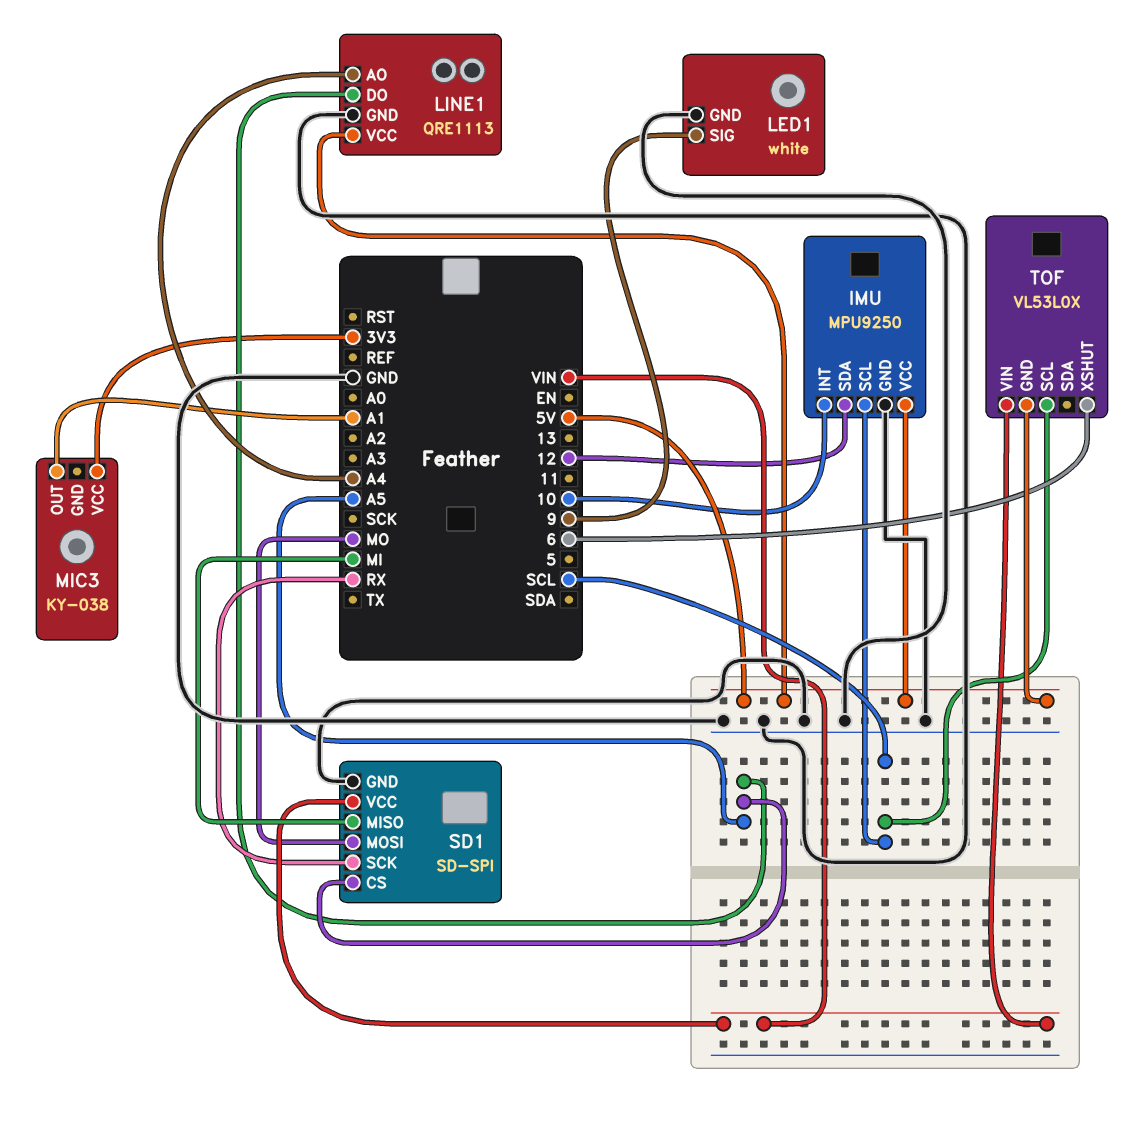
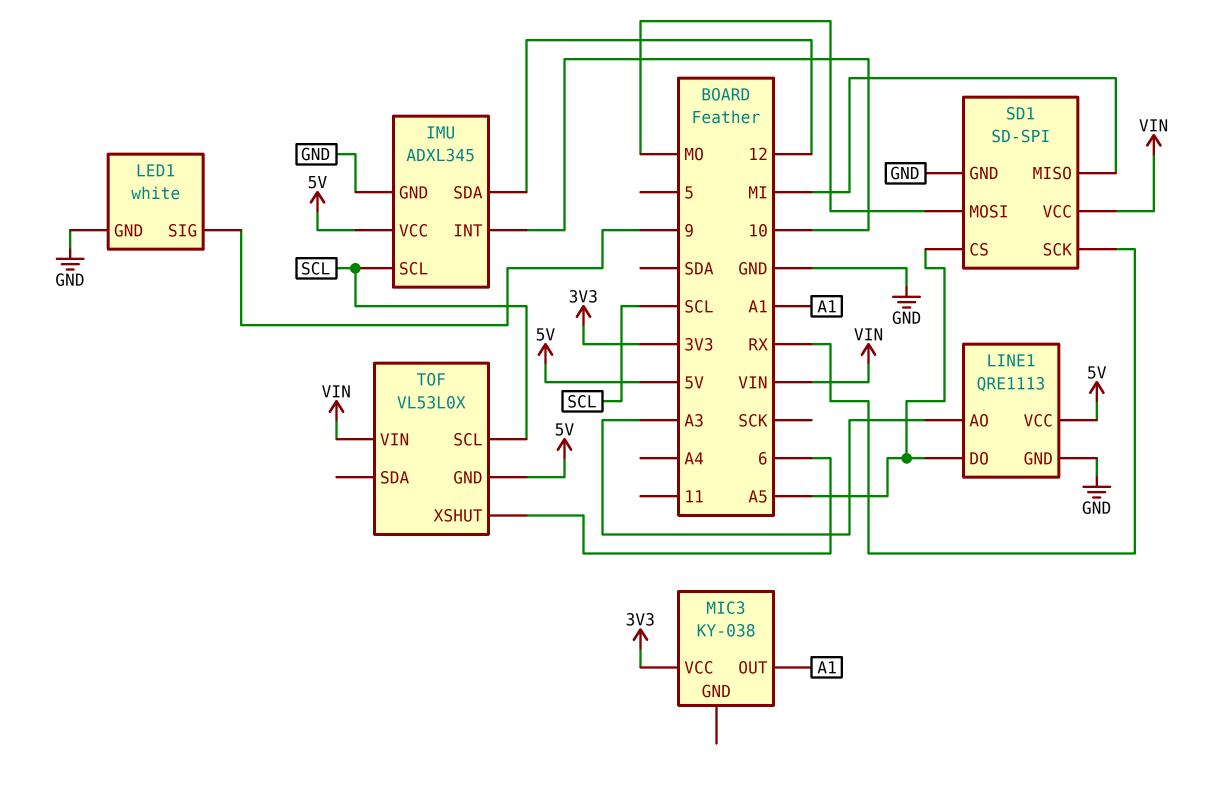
IMU: MPU9250 -> ADXL345
LINE1 pin AO: A4 -> A3

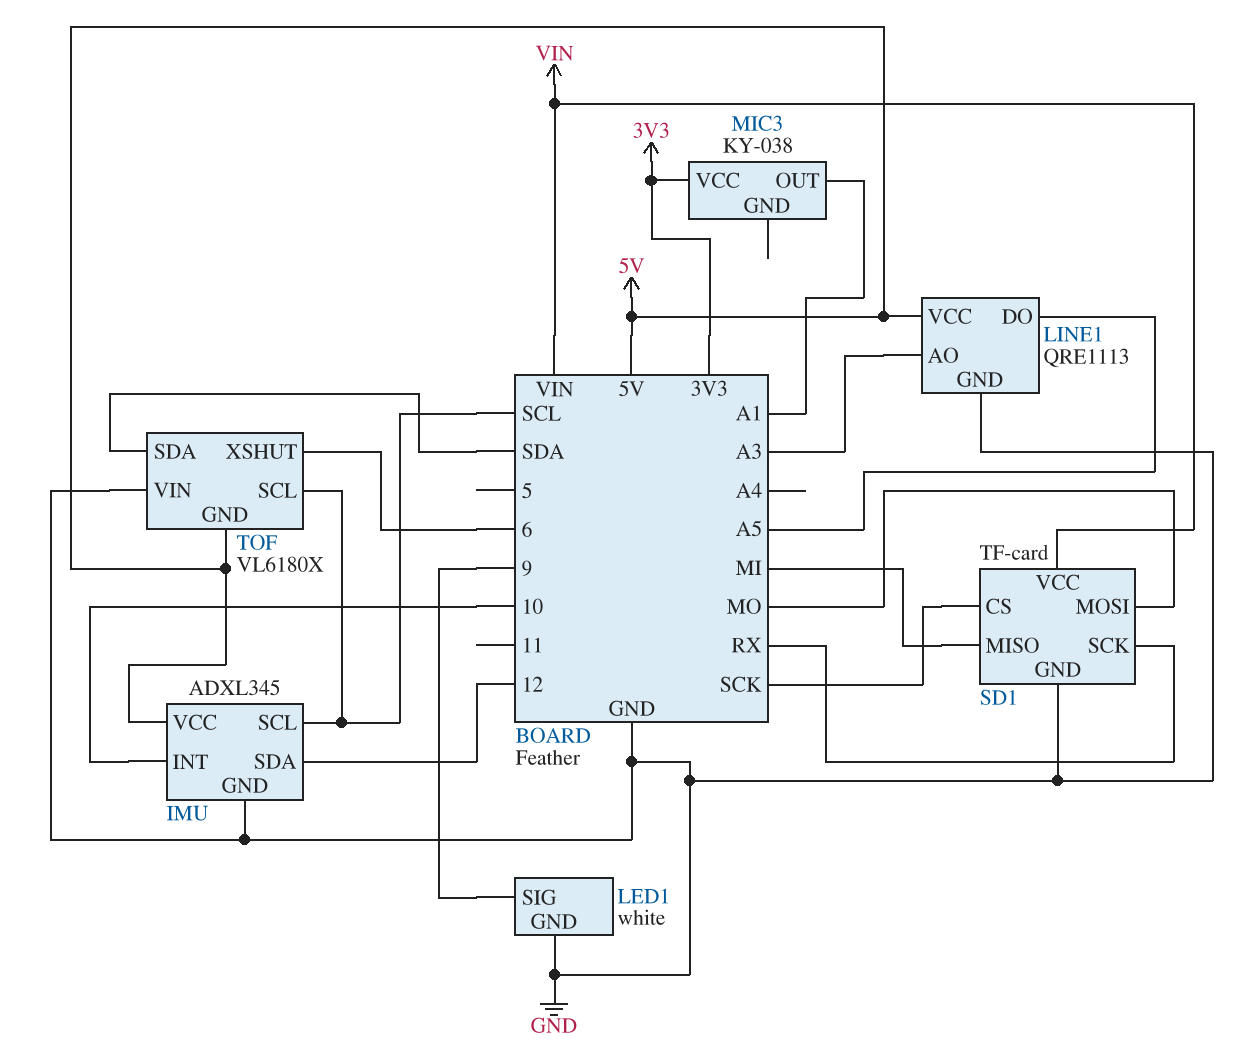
SD1: SD-SPI -> TF-card
SD1 pin CS: A5 -> SCK
TOF: VL53L0X -> VL6180X
TOF pin SDA: none -> SDA
TOF pin VIN: VIN -> GND

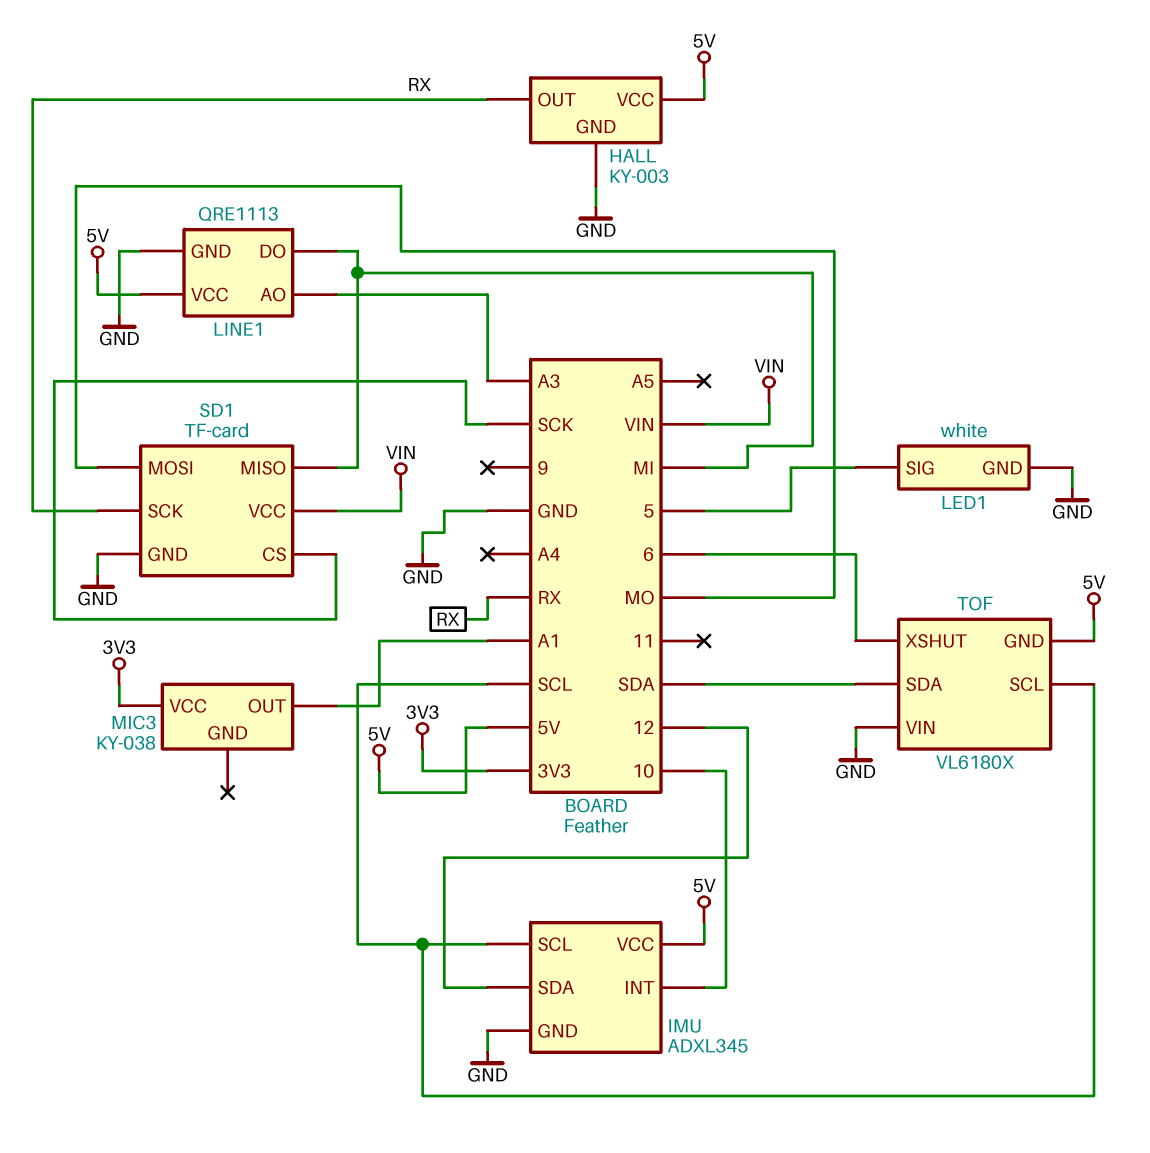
HALL: none -> KY-003
HALL pin GND: none -> GND
HALL pin OUT: none -> RX
HALL pin VCC: none -> 5V
LED1 pin SIG: 9 -> 5
LINE1 pin DO: A5 -> MI

